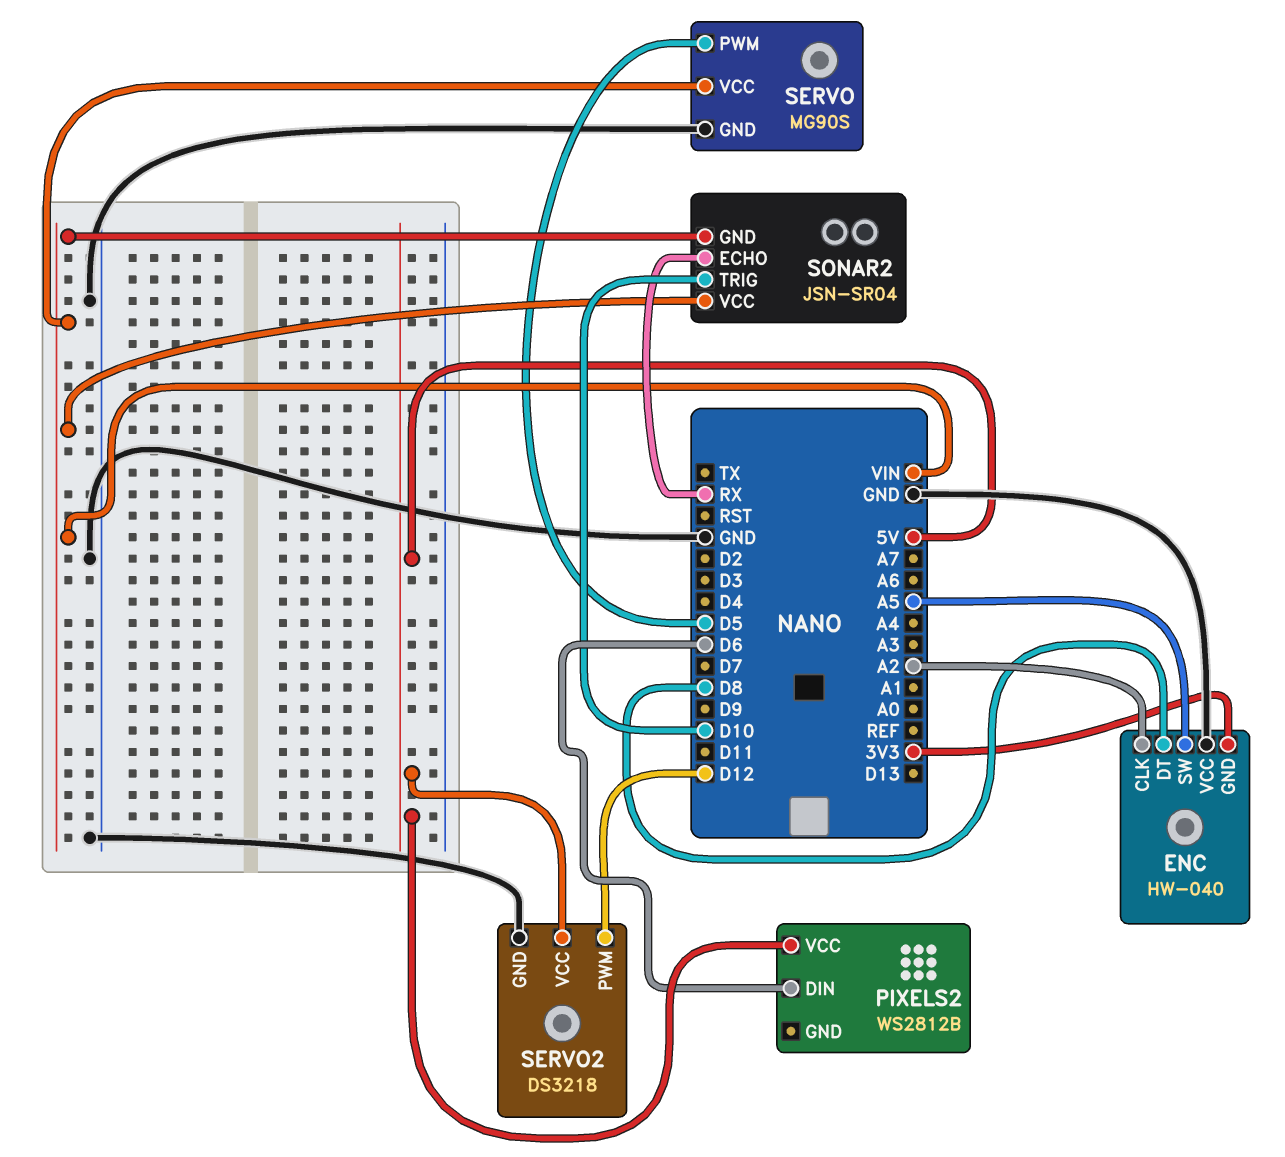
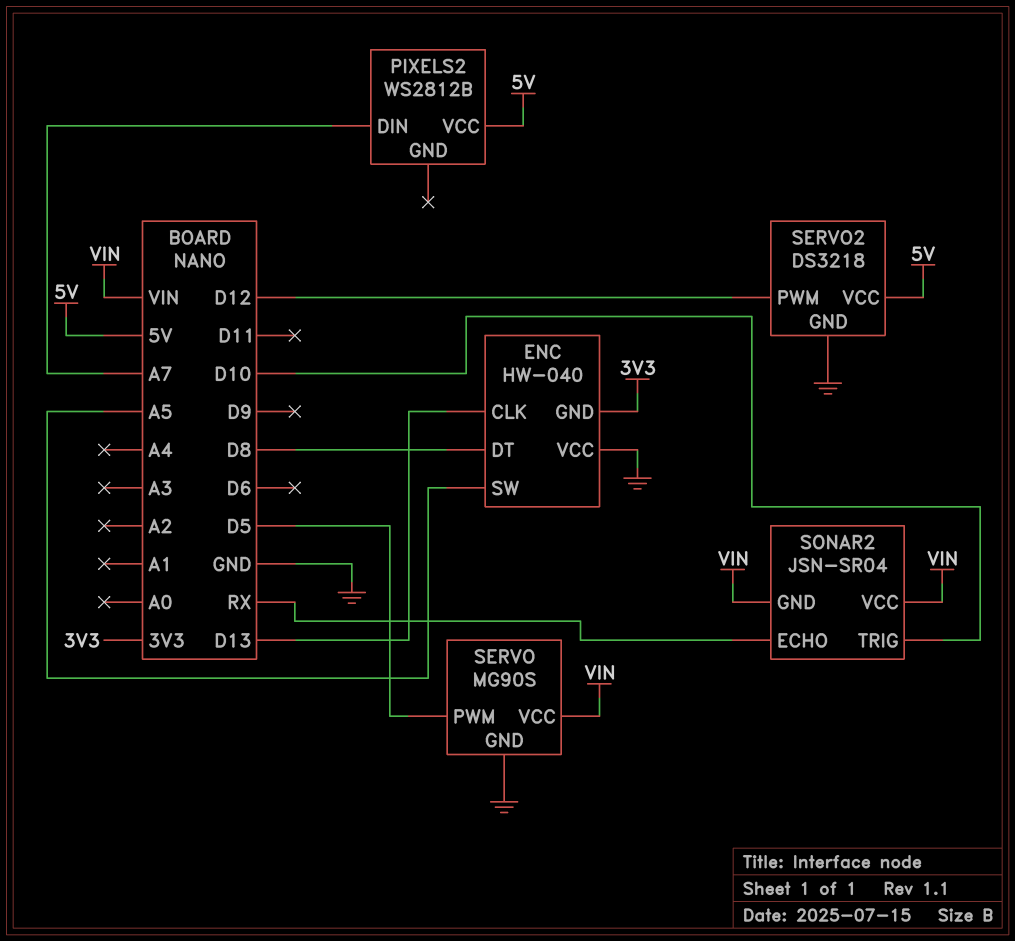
ENC pin CLK: A2 -> D13
PIXELS2 pin DIN: D6 -> A7

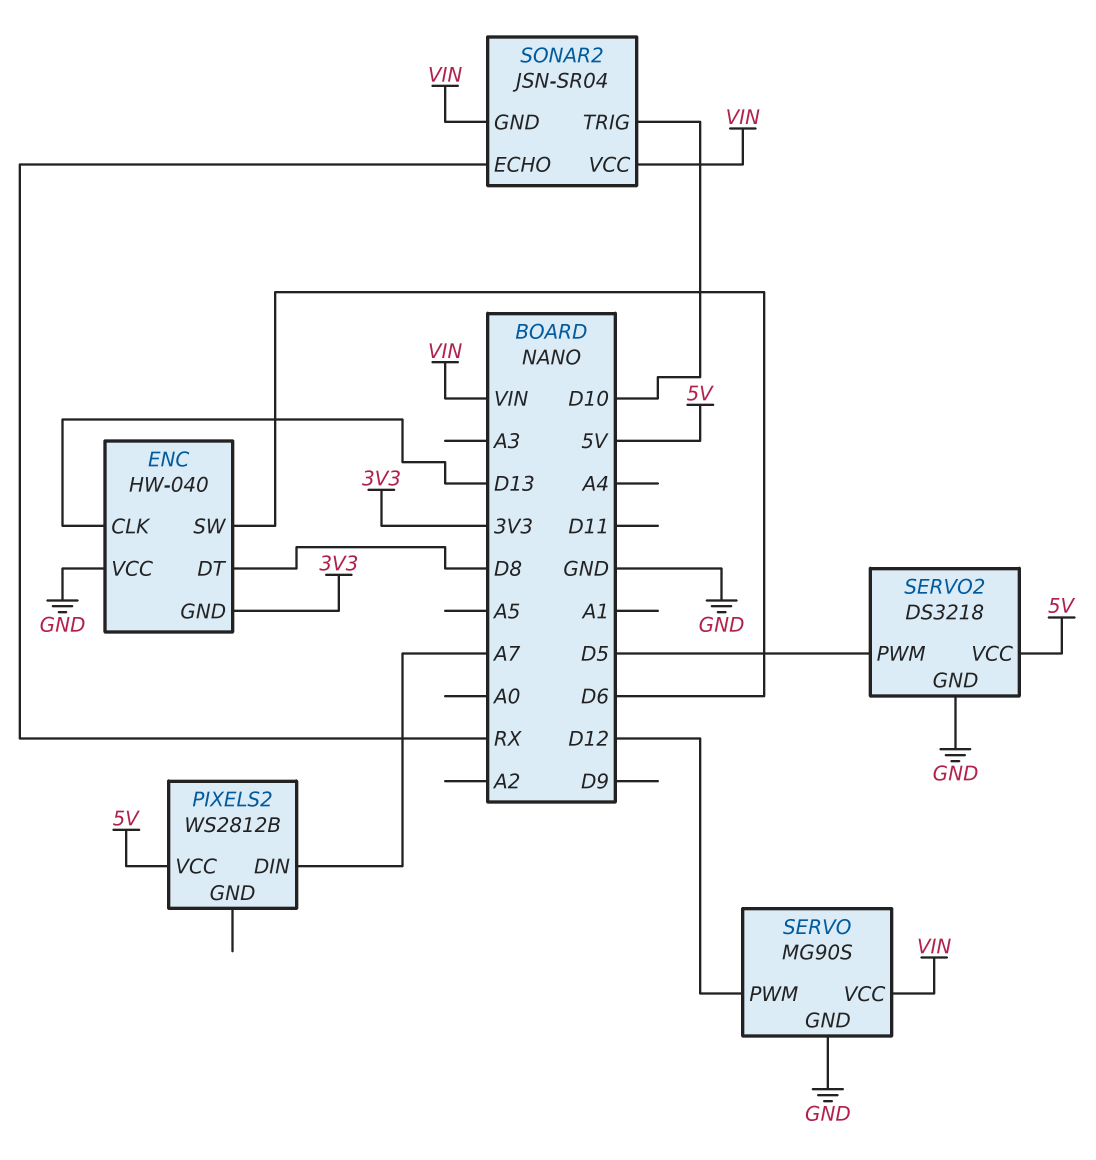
ENC pin SW: A5 -> D6
SERVO pin PWM: D5 -> D12
SERVO2 pin PWM: D12 -> D5

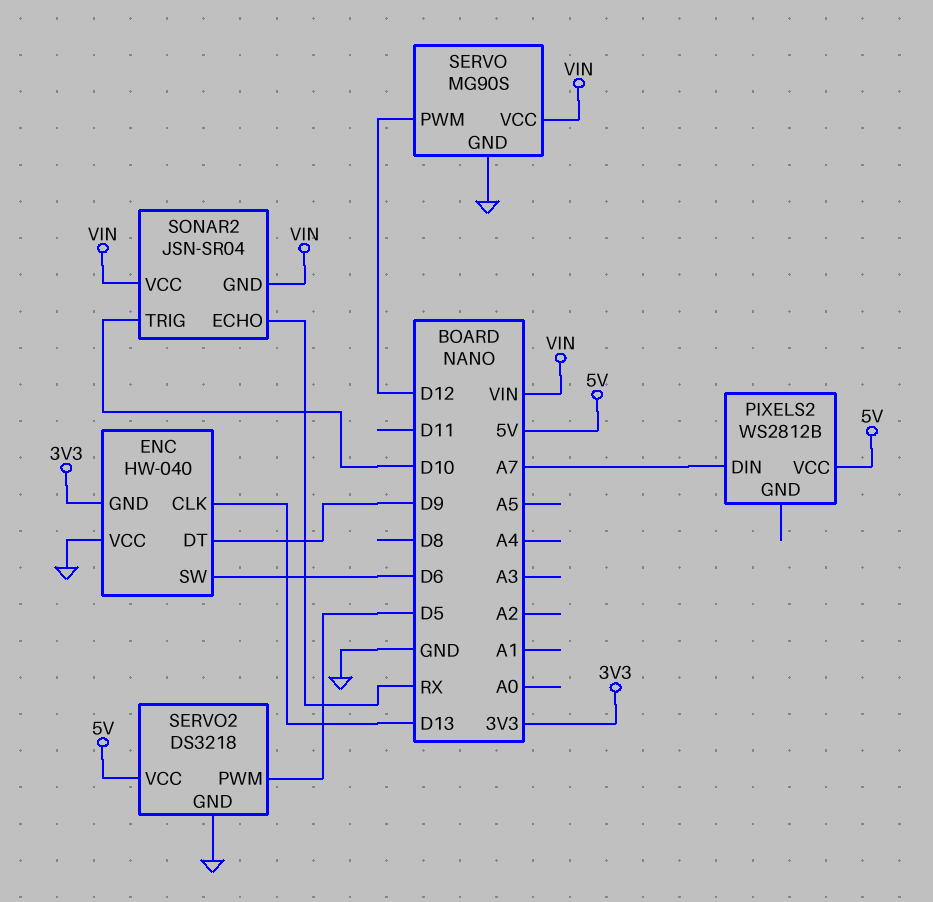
ENC pin DT: D8 -> D9

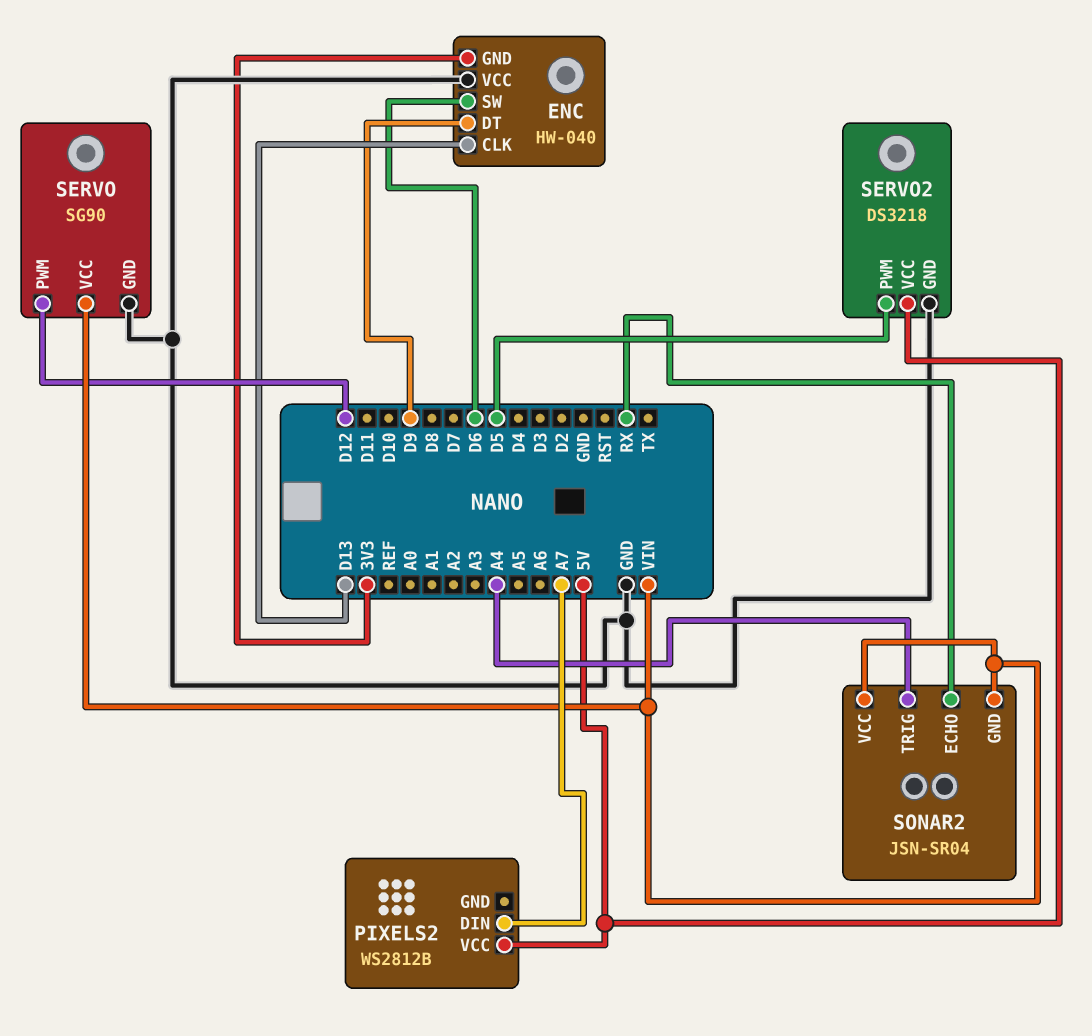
SERVO: MG90S -> SG90
SONAR2 pin TRIG: D10 -> A4

